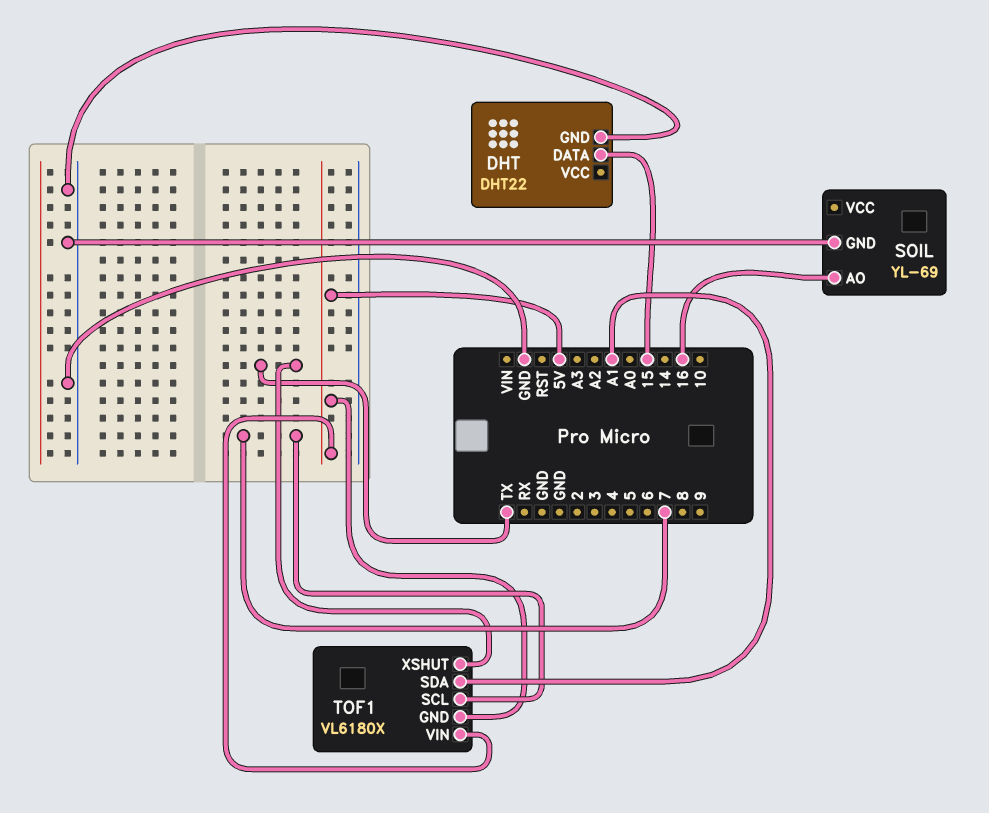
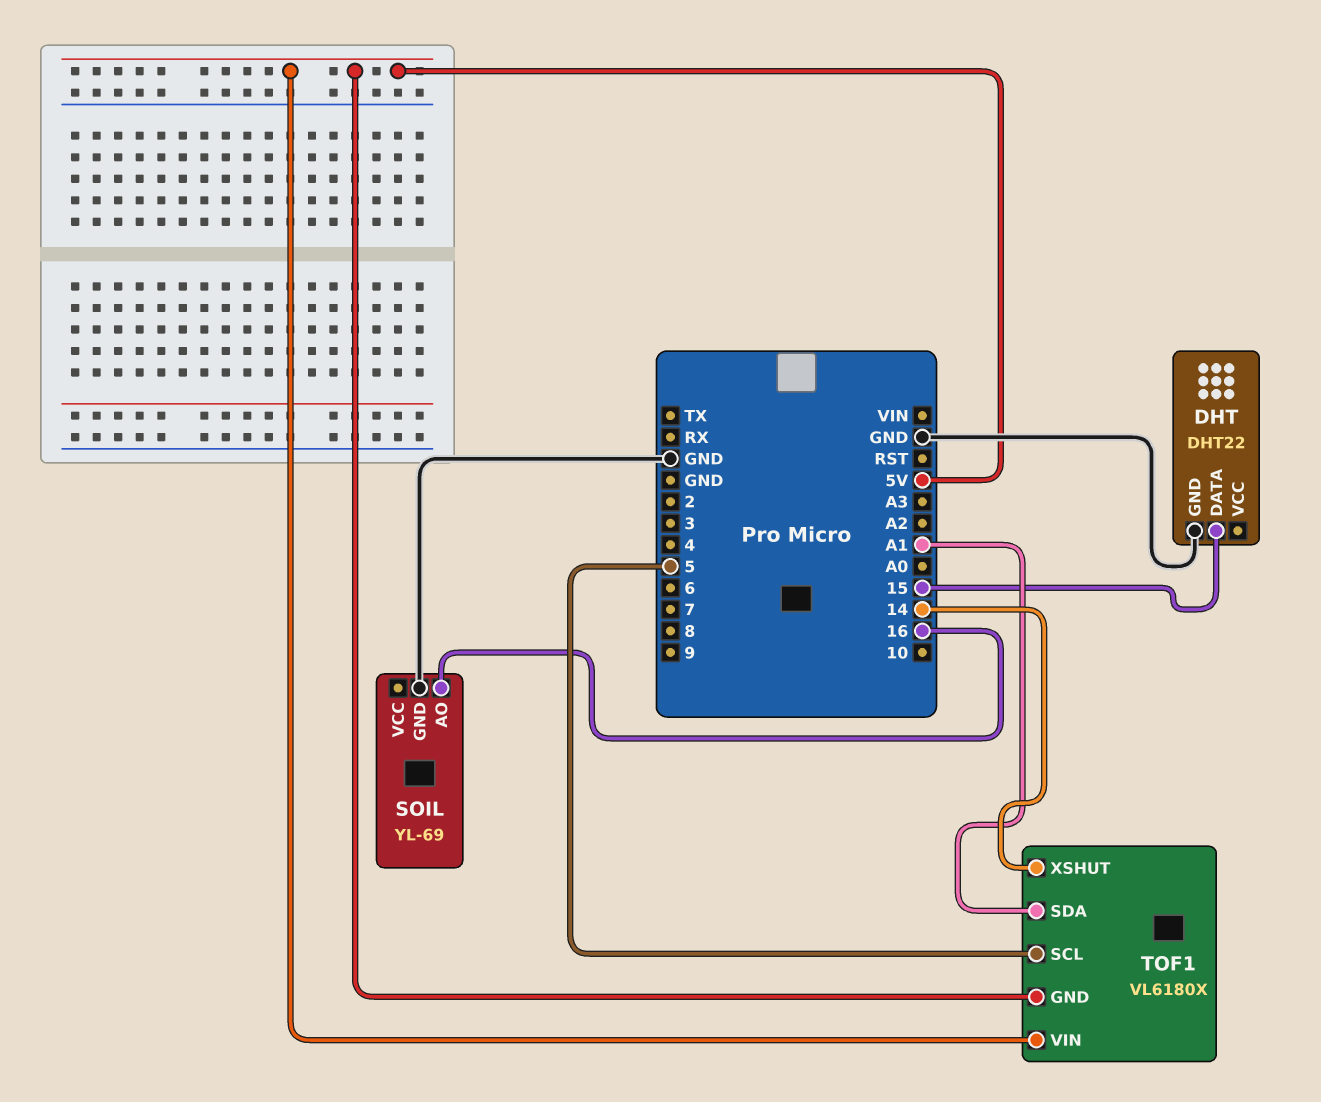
TOF1 pin SCL: 7 -> 5
TOF1 pin XSHUT: TX -> 14

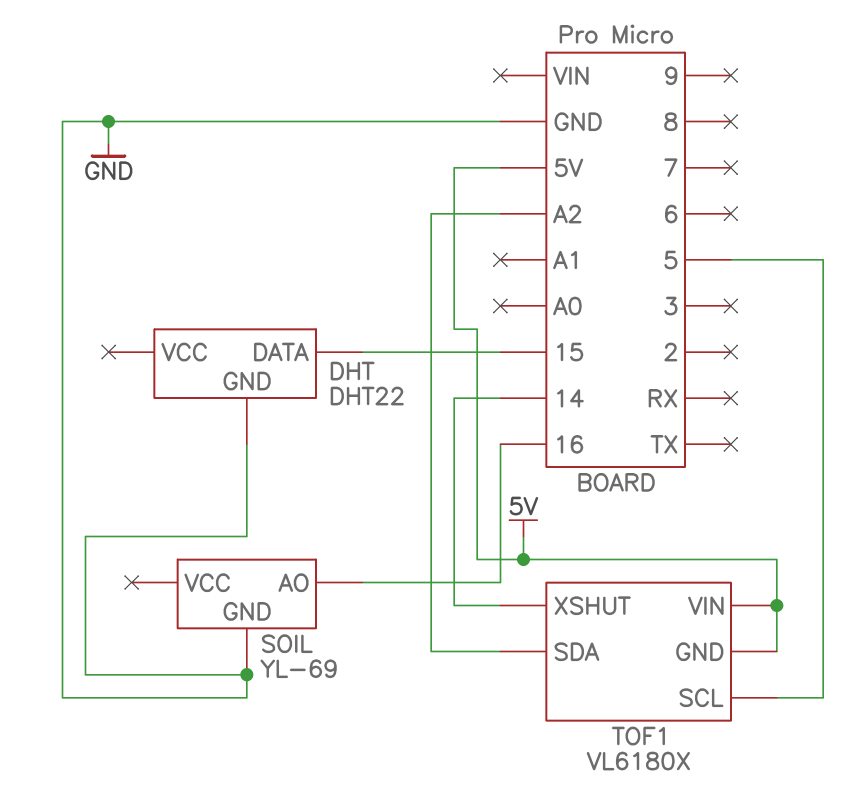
TOF1 pin SDA: A1 -> A2

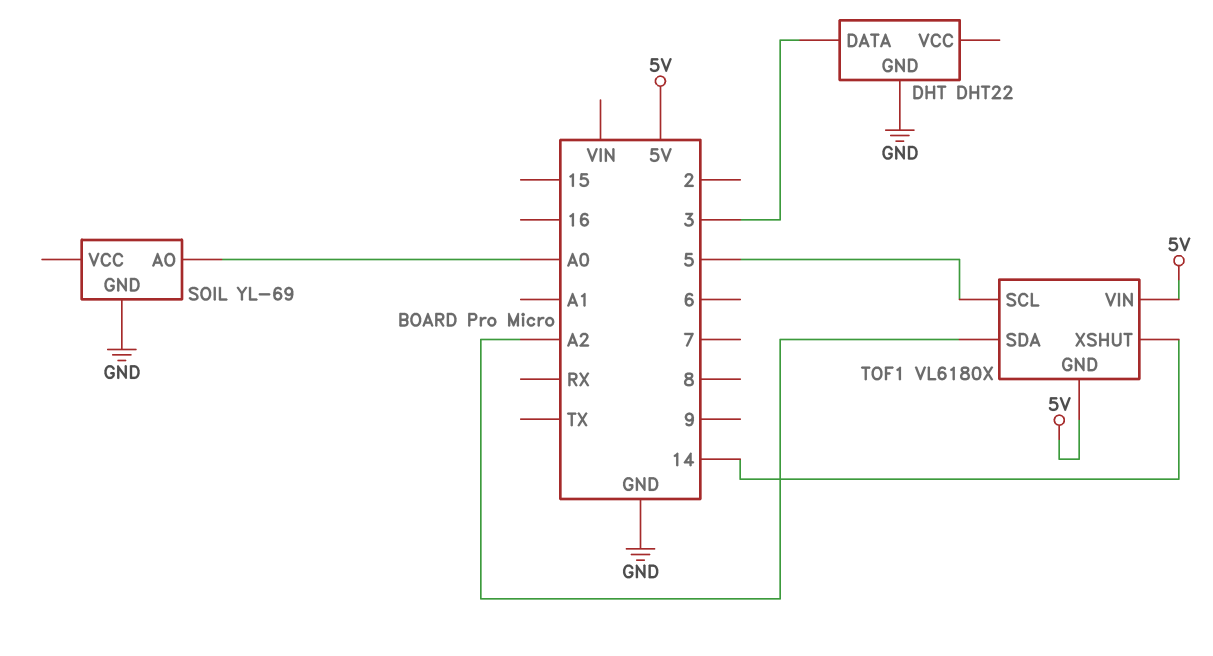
DHT pin DATA: 15 -> 3
SOIL pin AO: 16 -> A0

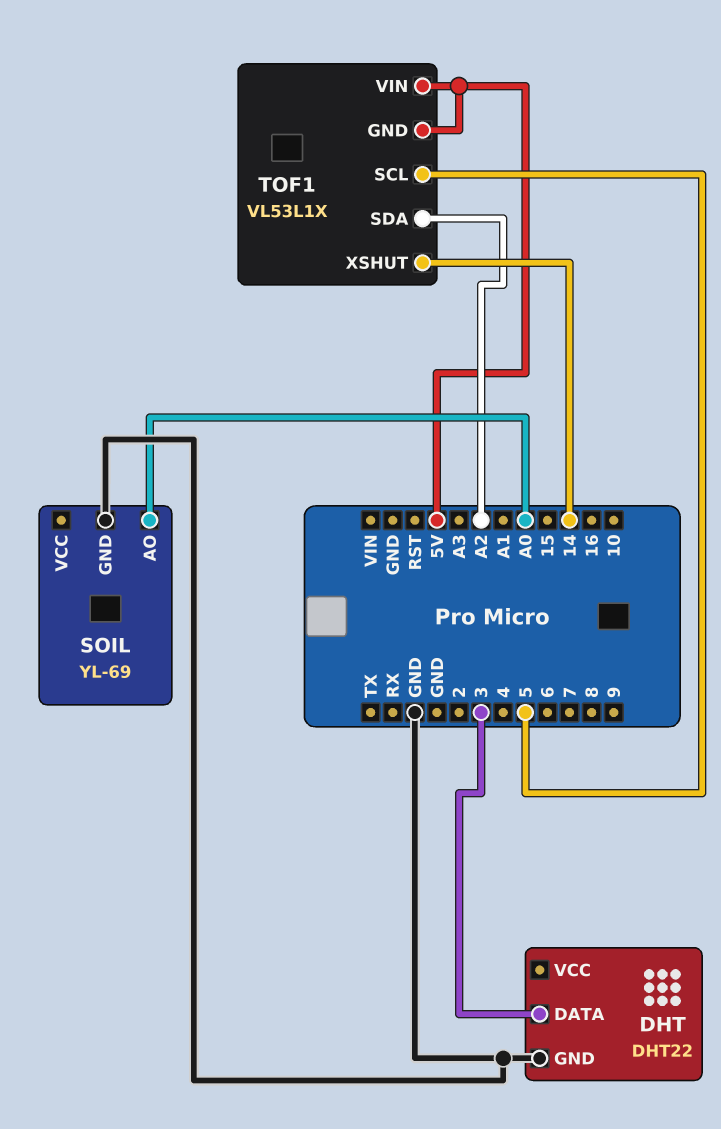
TOF1: VL6180X -> VL53L1X

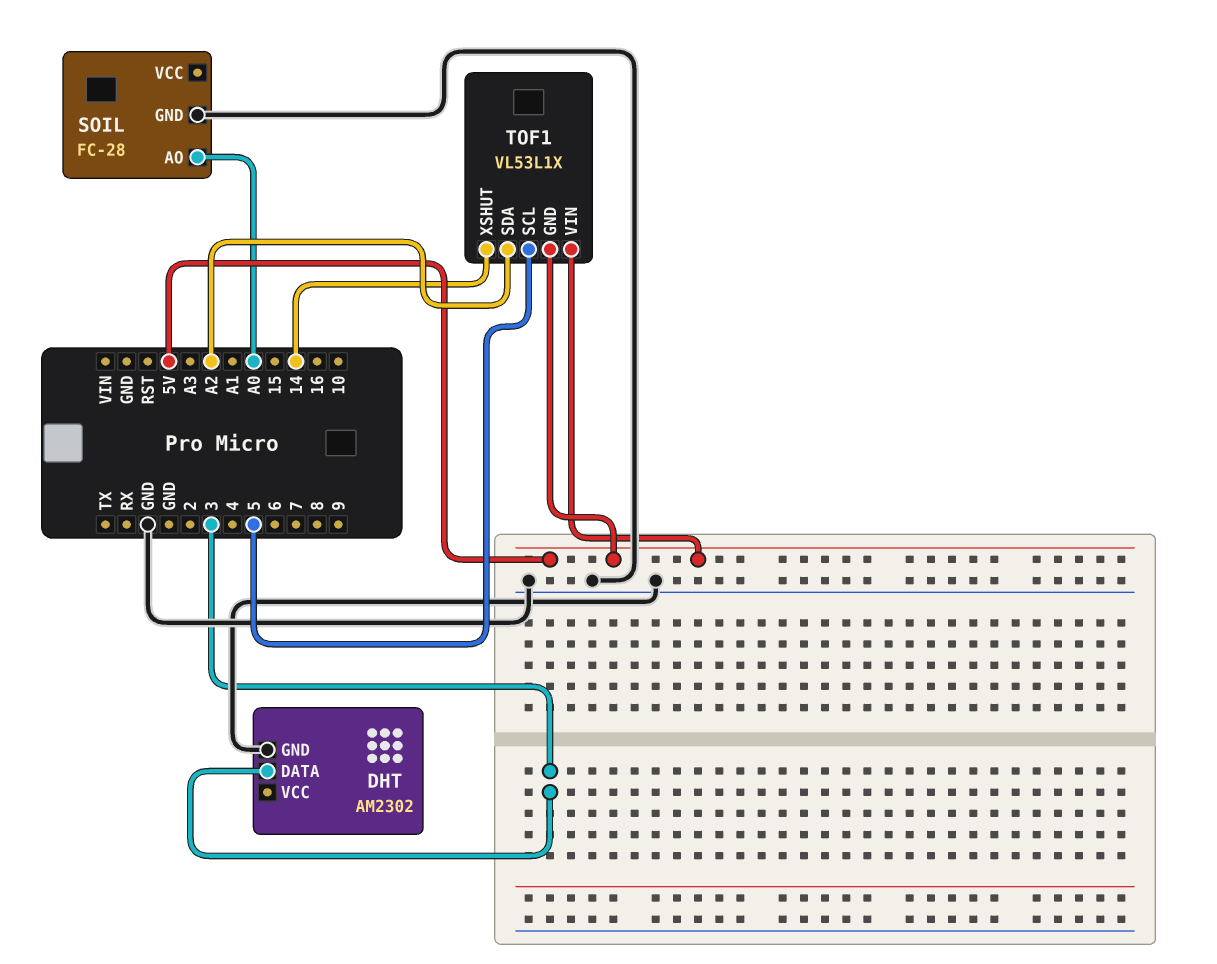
DHT: DHT22 -> AM2302
SOIL: YL-69 -> FC-28

